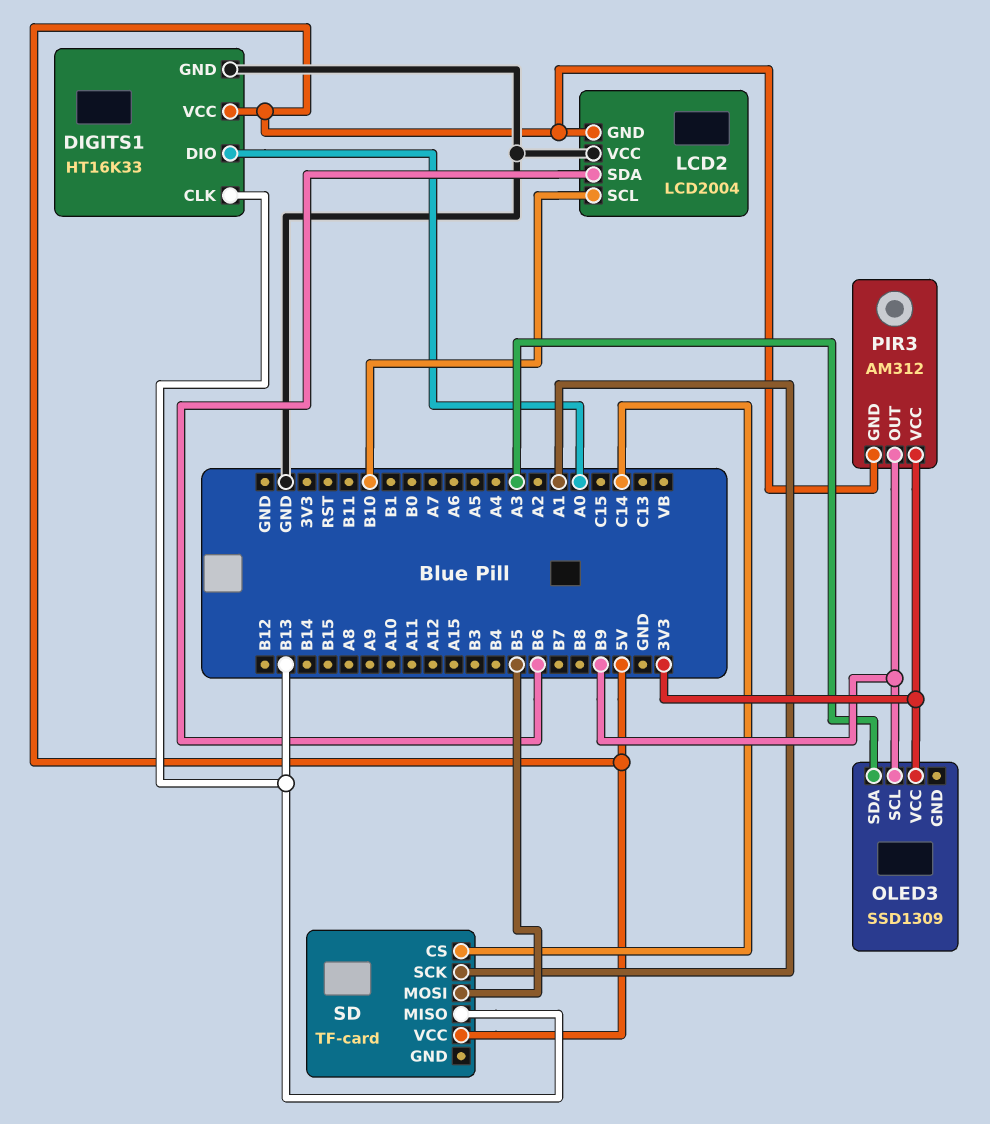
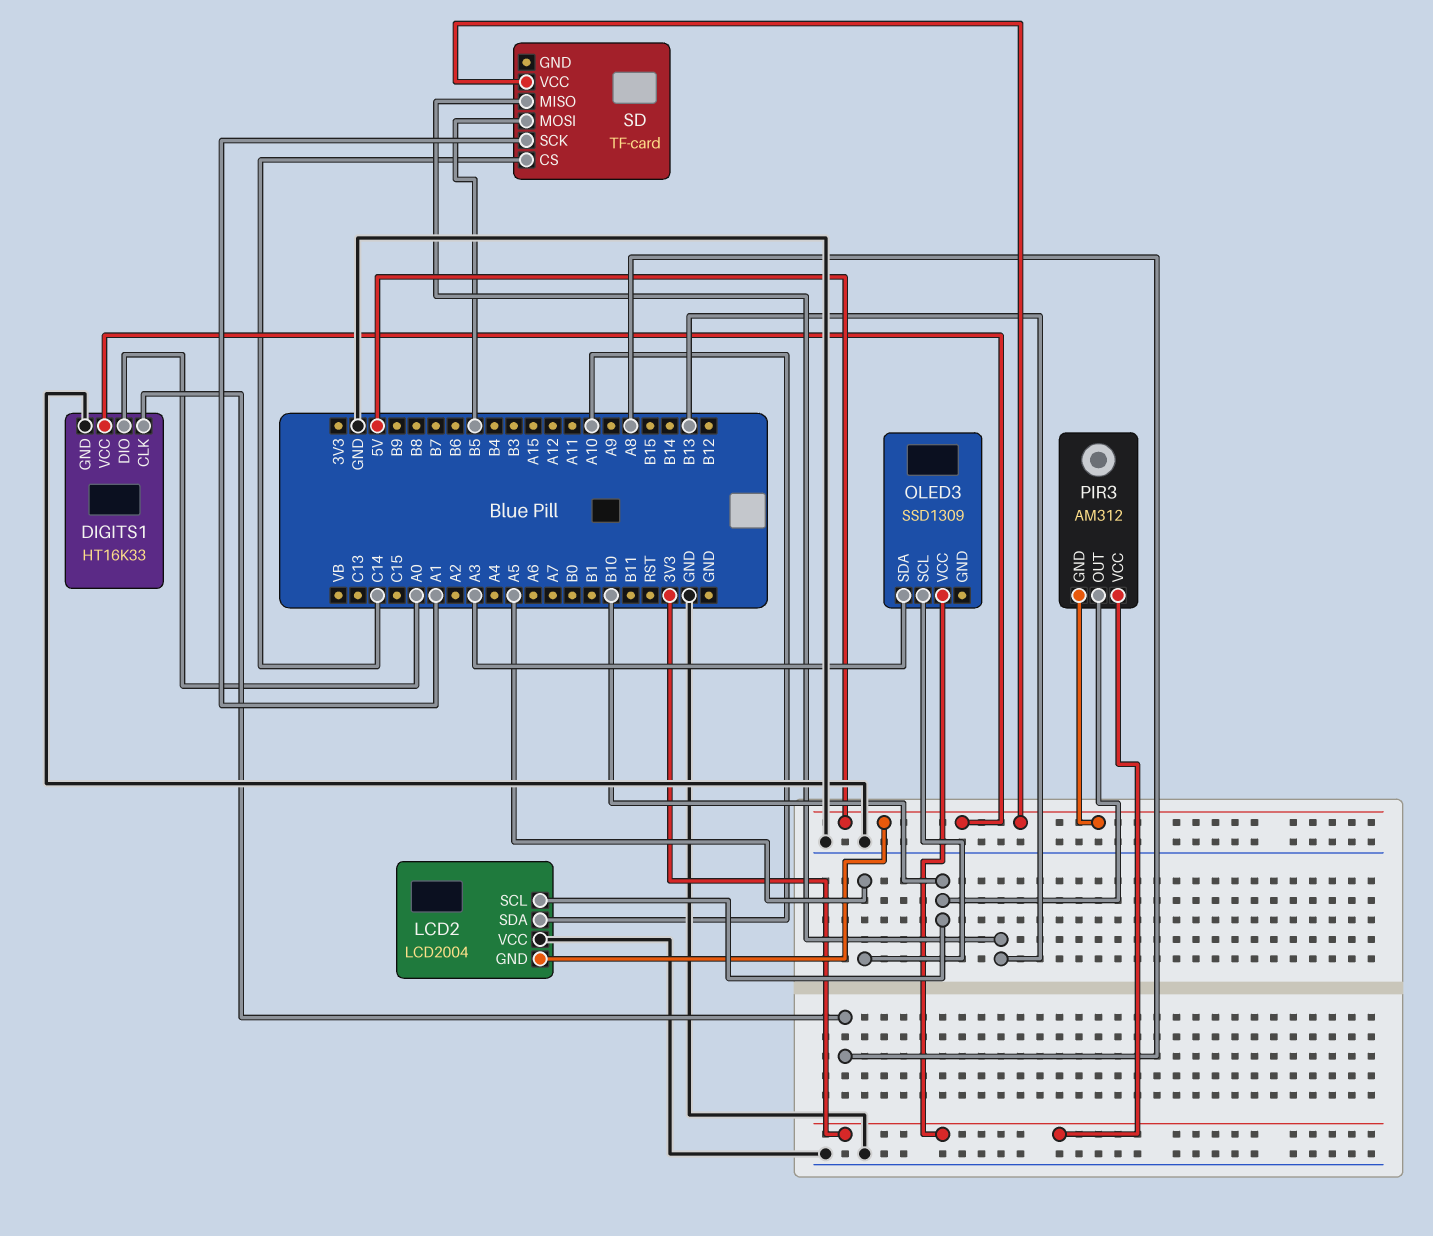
DIGITS1 pin CLK: B13 -> A8
LCD2 pin SDA: B6 -> A10
OLED3 pin SCL: B9 -> A5
PIR3 pin OUT: B9 -> B10

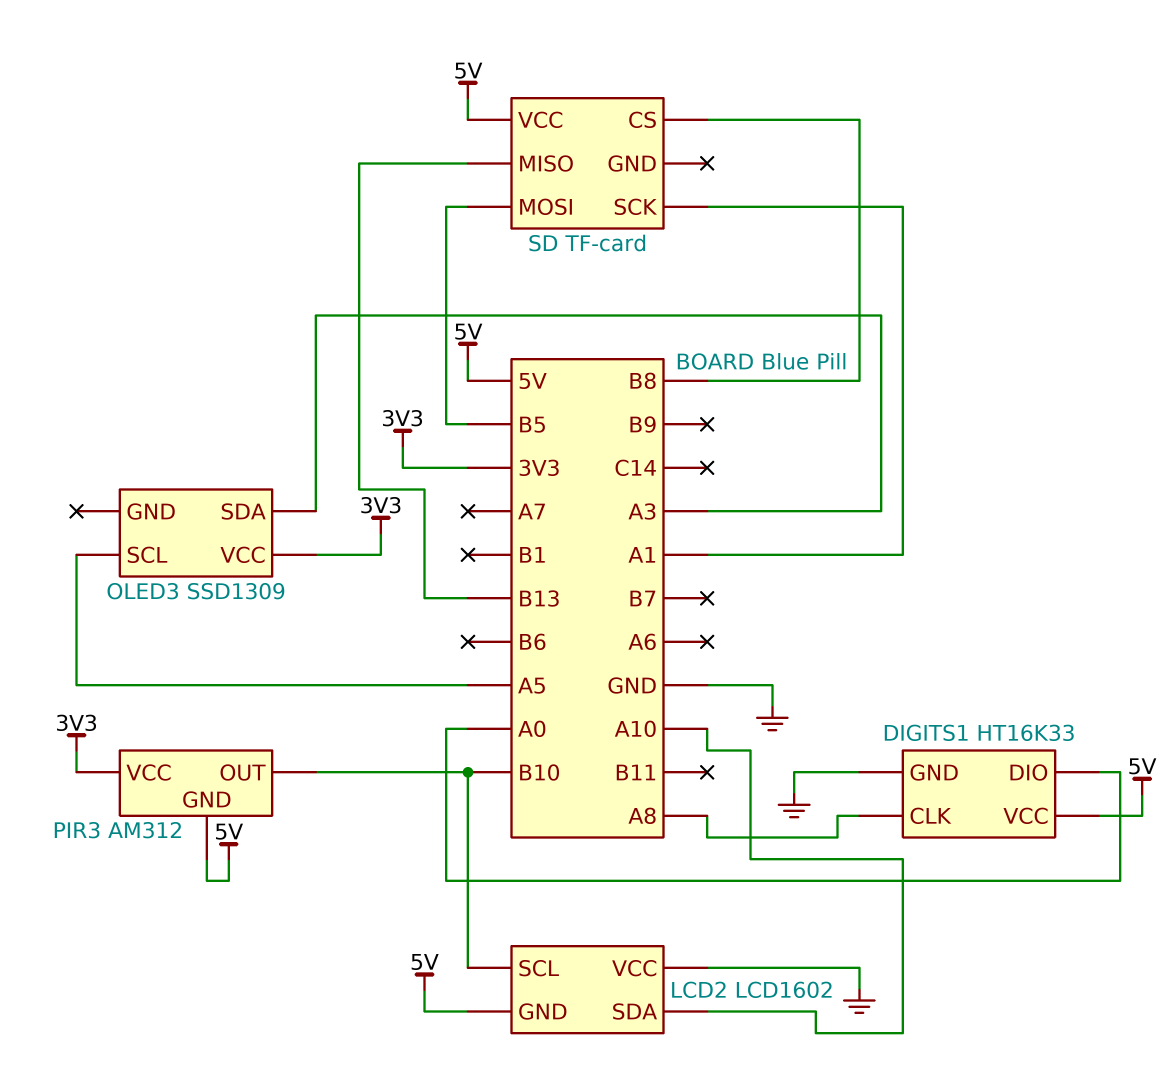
LCD2: LCD2004 -> LCD1602
SD pin CS: C14 -> B8

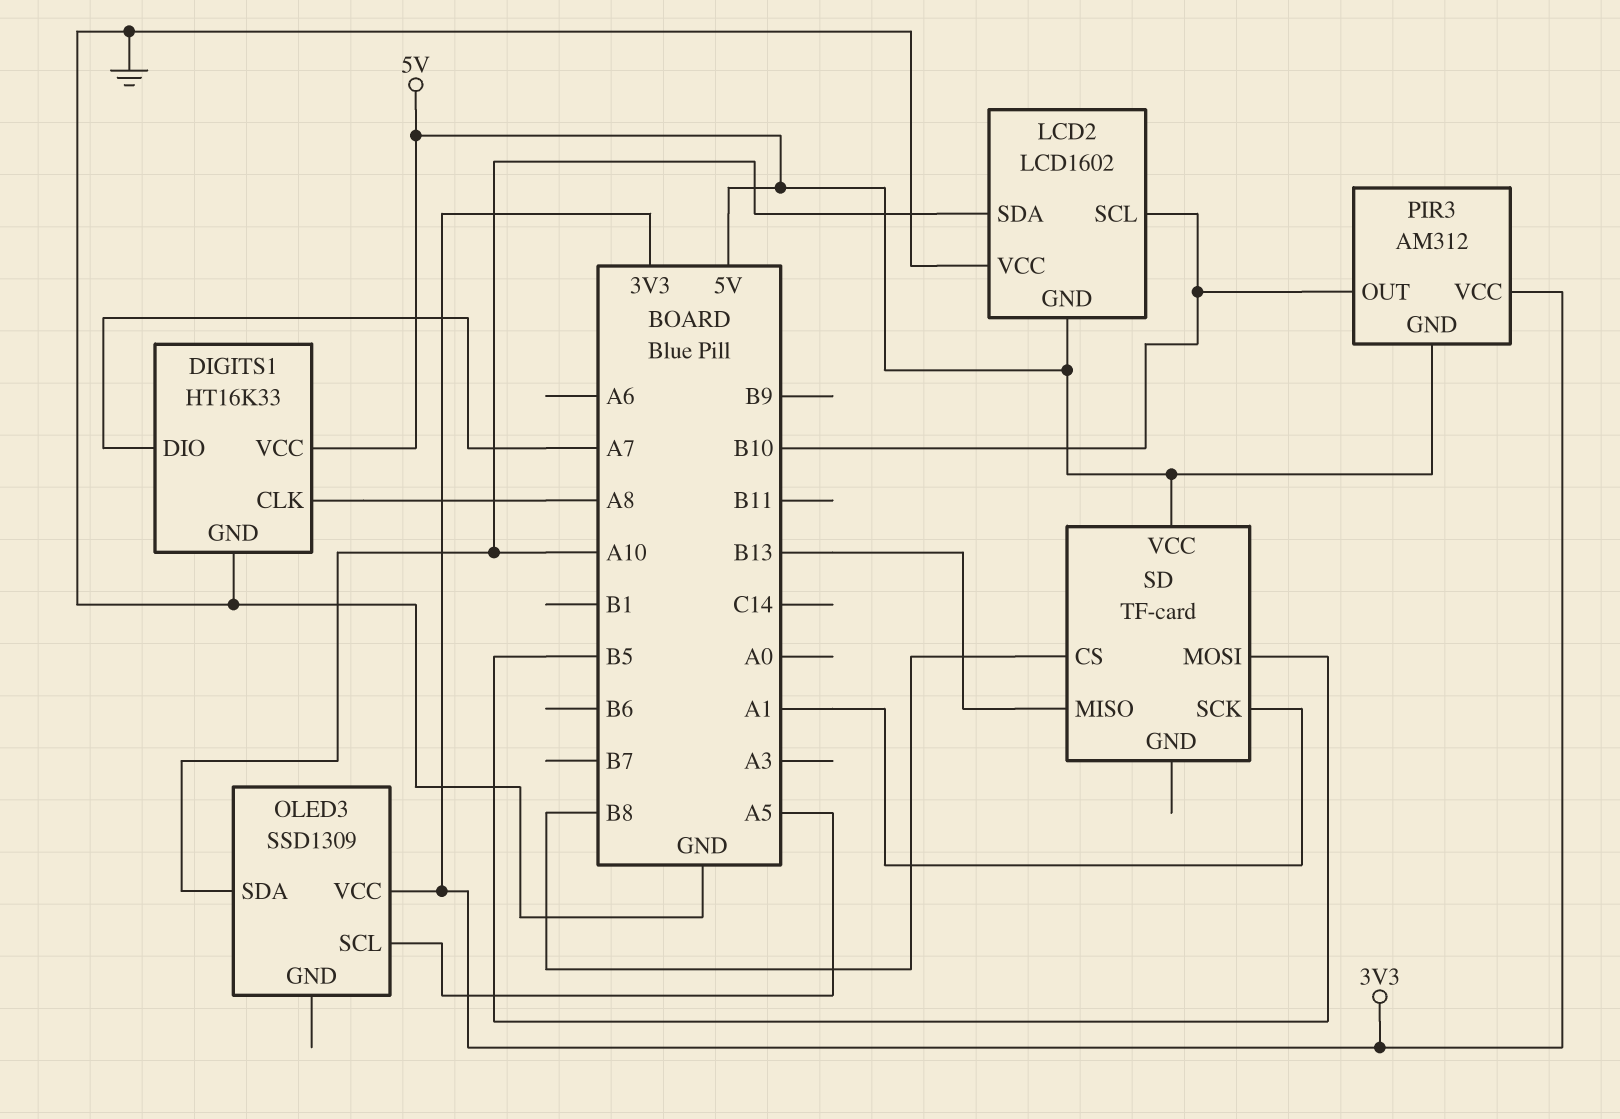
DIGITS1 pin DIO: A0 -> A7
OLED3 pin SDA: A3 -> A10

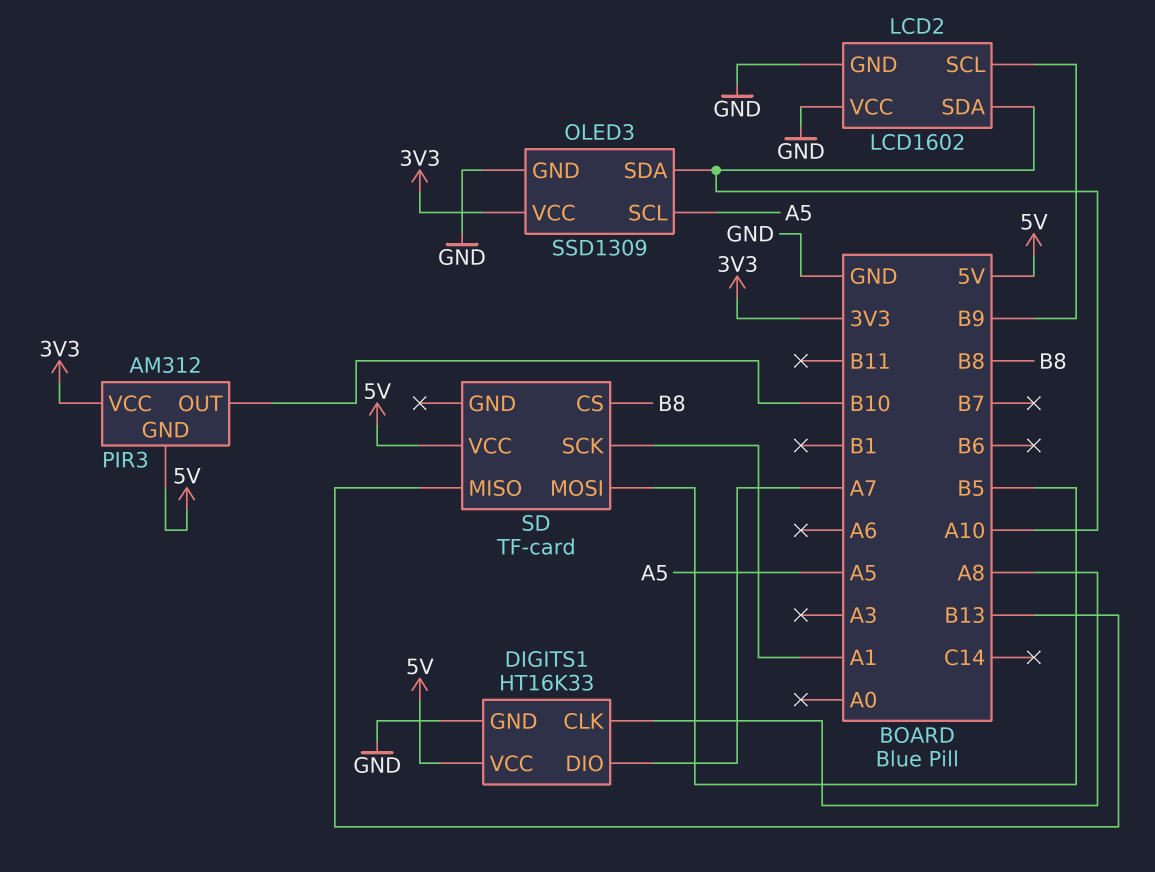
LCD2 pin GND: 5V -> GND
LCD2 pin SCL: B10 -> B9
OLED3 pin GND: none -> GND

